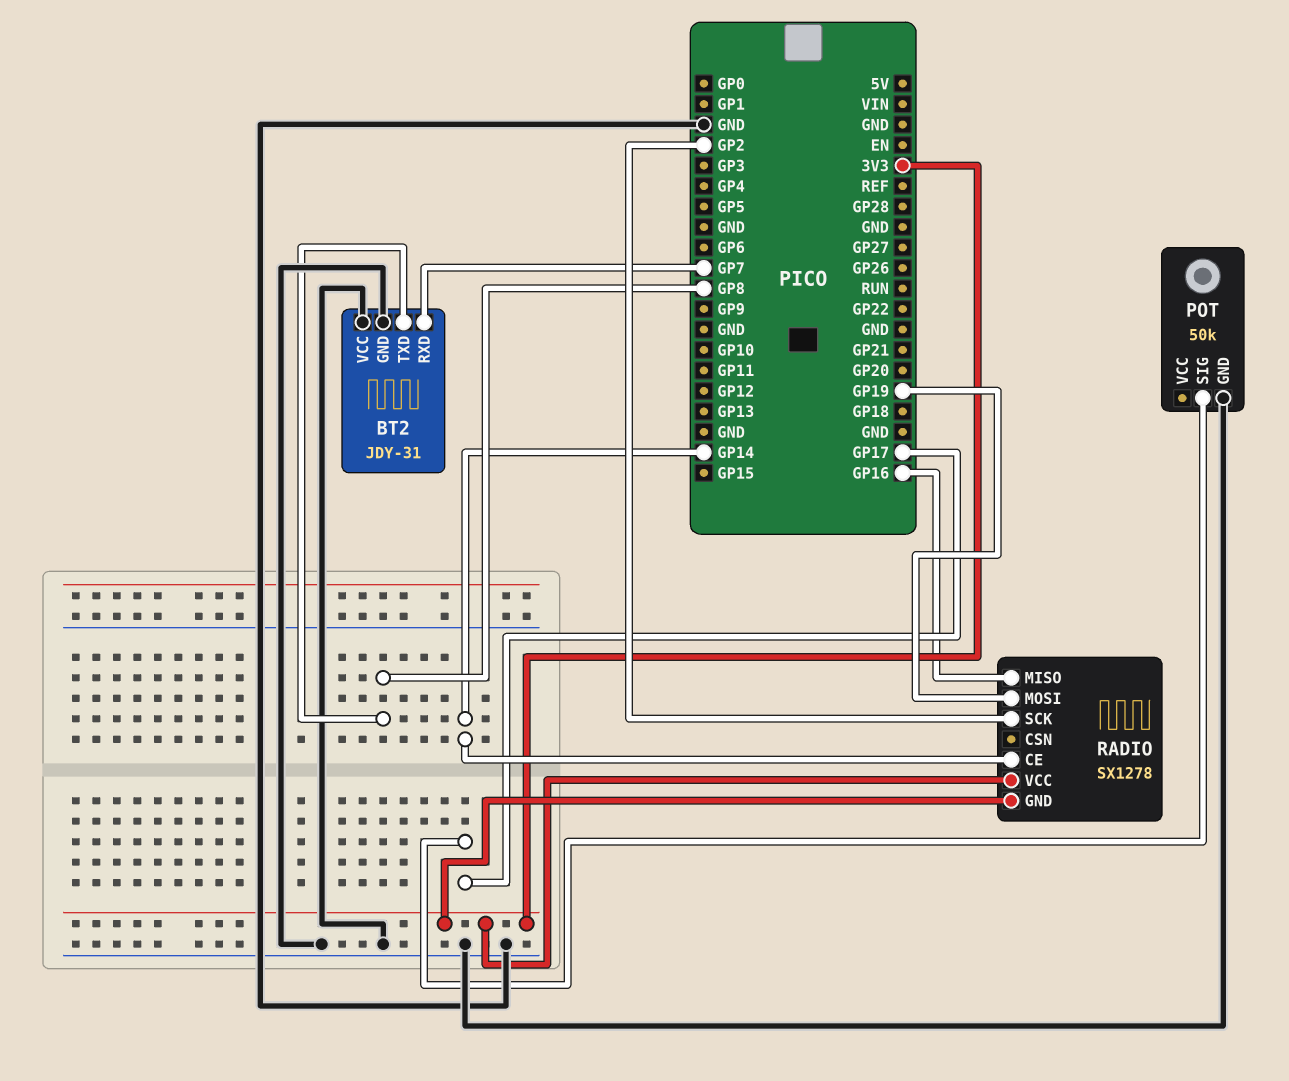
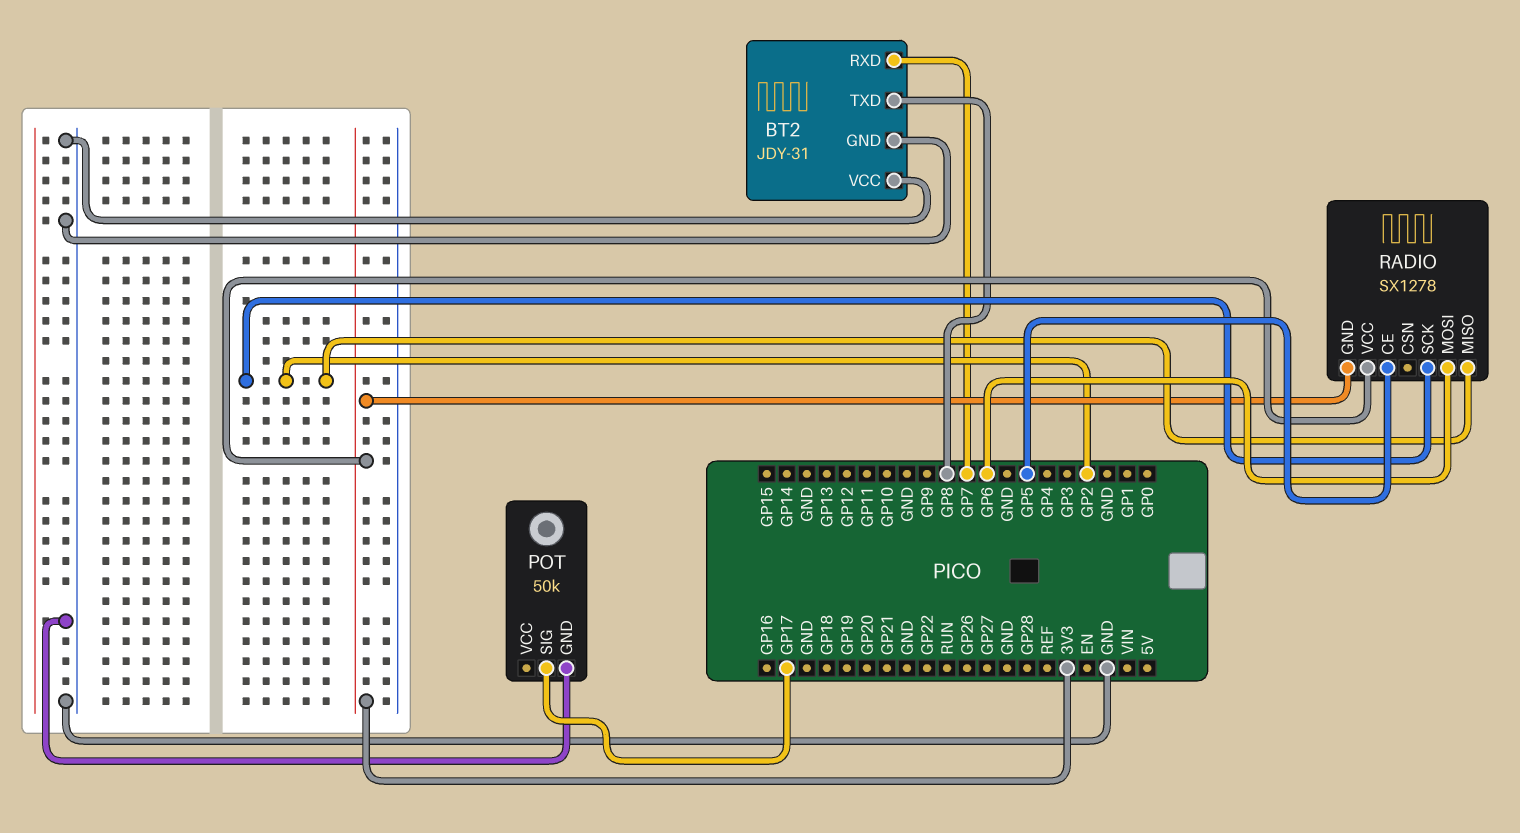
RADIO pin CE: GP14 -> GP5
RADIO pin MISO: GP16 -> GP2
RADIO pin MOSI: GP19 -> GP6

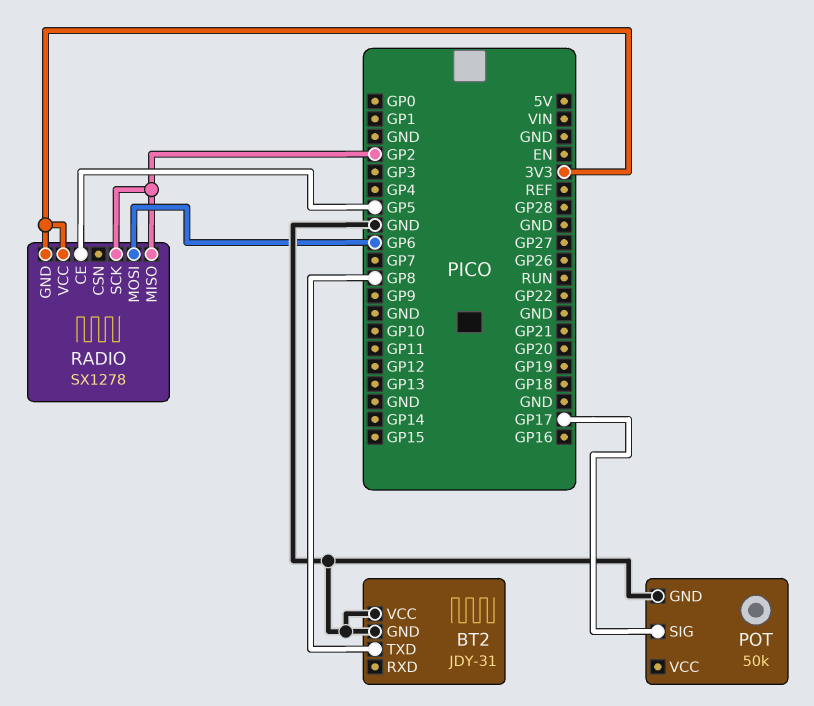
BT2 pin RXD: GP7 -> none

